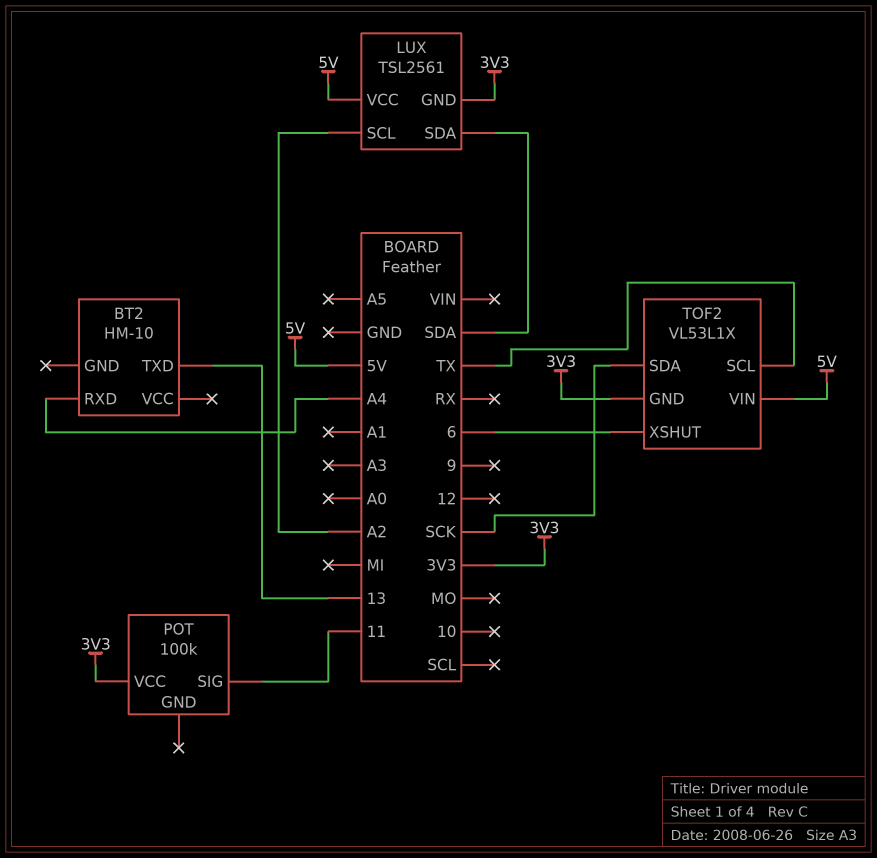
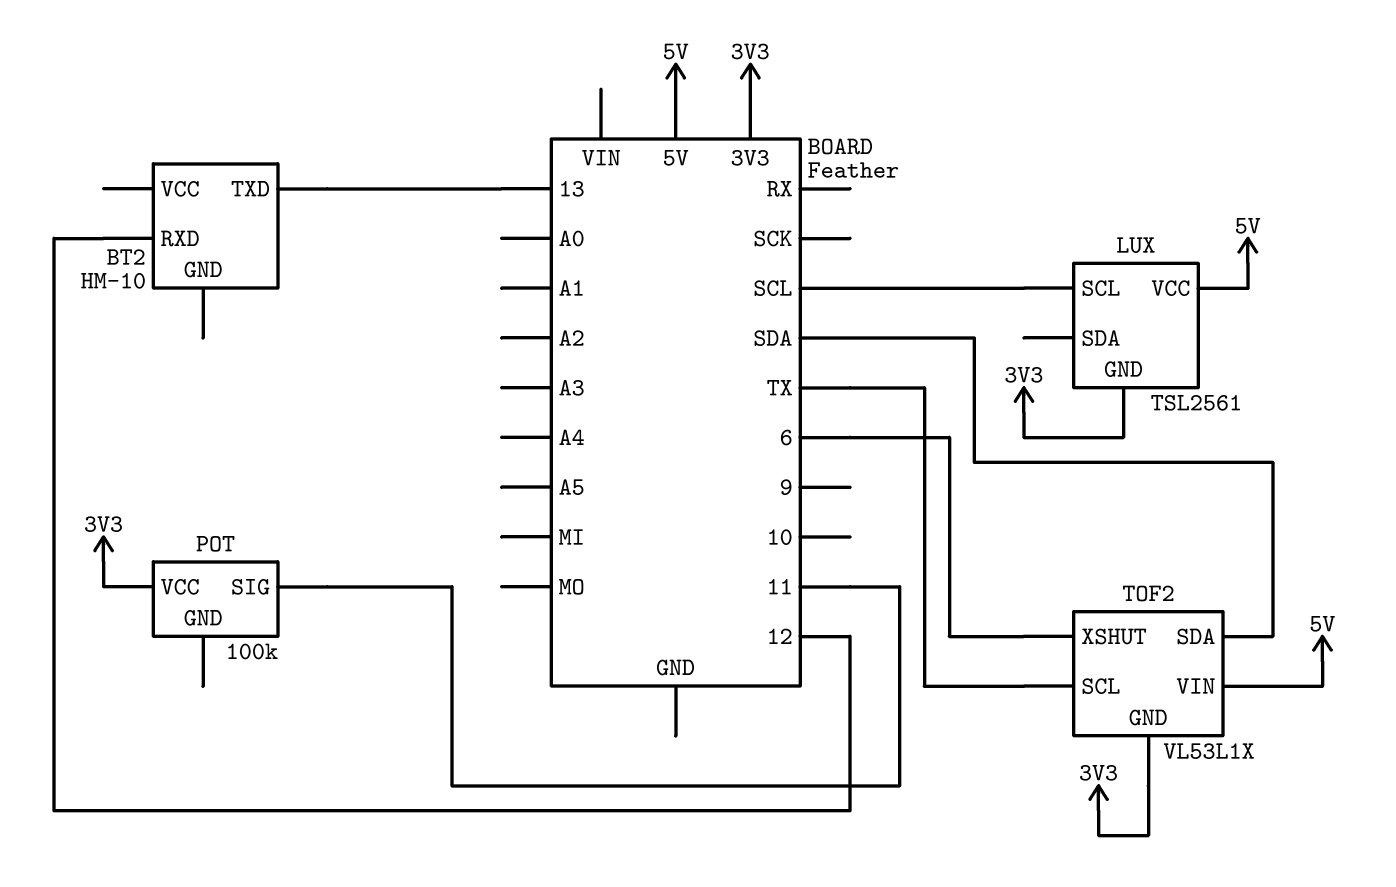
BT2 pin RXD: A4 -> 12
LUX pin SCL: A2 -> SCL
LUX pin SDA: SDA -> none
TOF2 pin SDA: SCK -> SDA

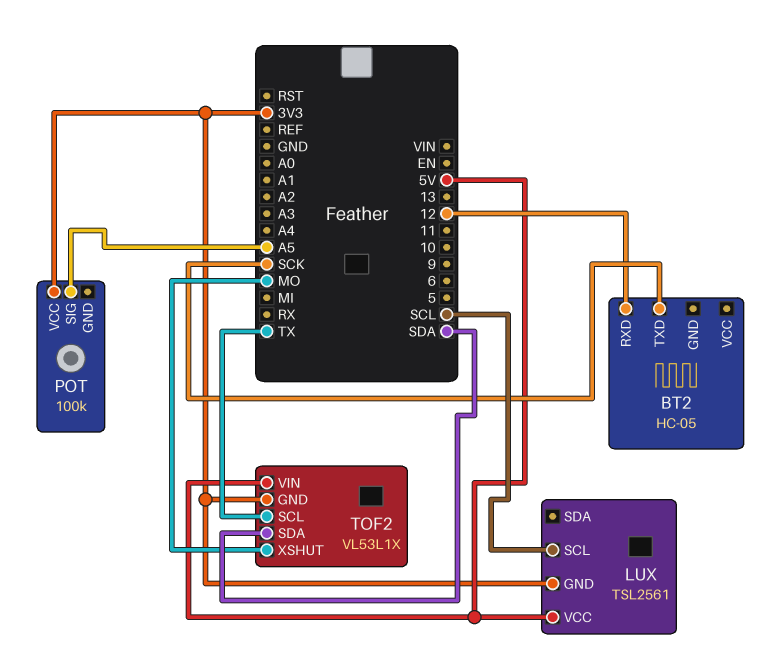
BT2: HM-10 -> HC-05
BT2 pin TXD: 13 -> SCK
POT pin SIG: 11 -> A5
TOF2 pin XSHUT: 6 -> MO

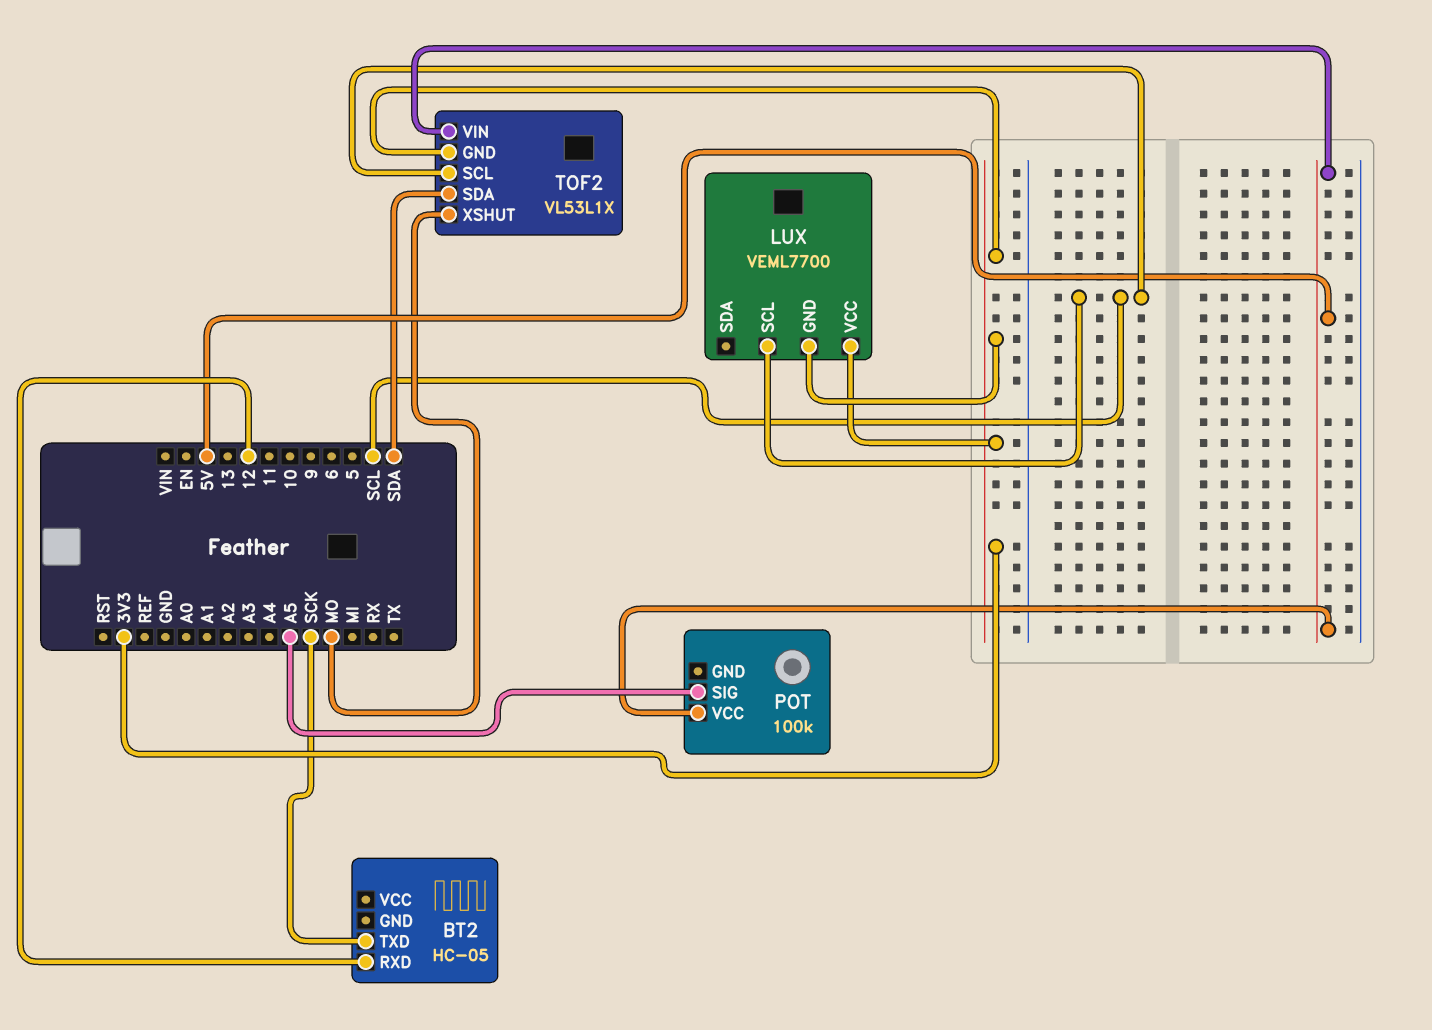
LUX: TSL2561 -> VEML7700
LUX pin VCC: 5V -> 3V3
POT pin VCC: 3V3 -> 5V
TOF2 pin SCL: TX -> SCL

